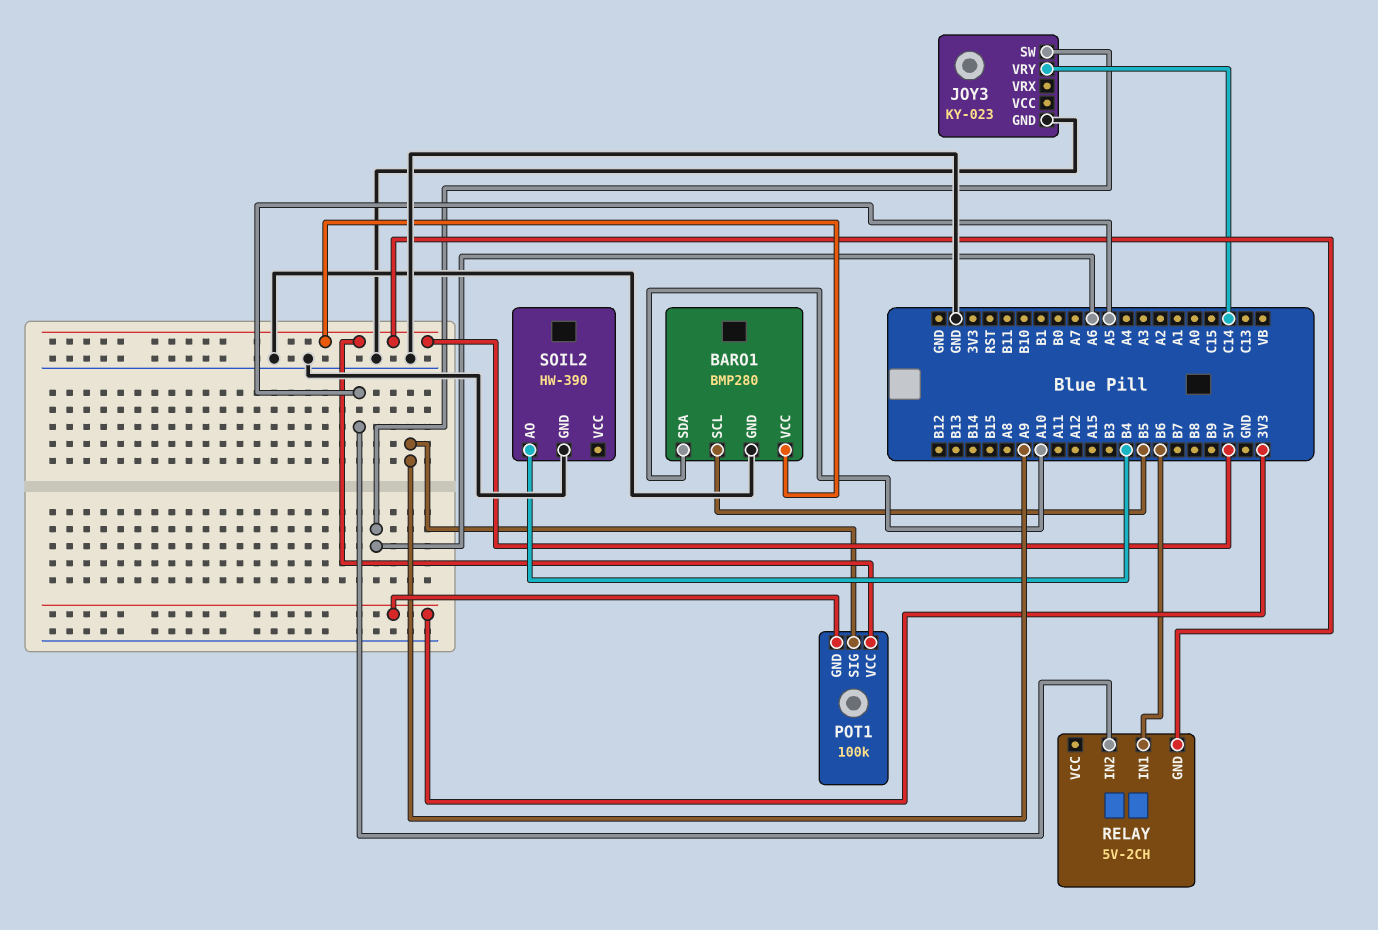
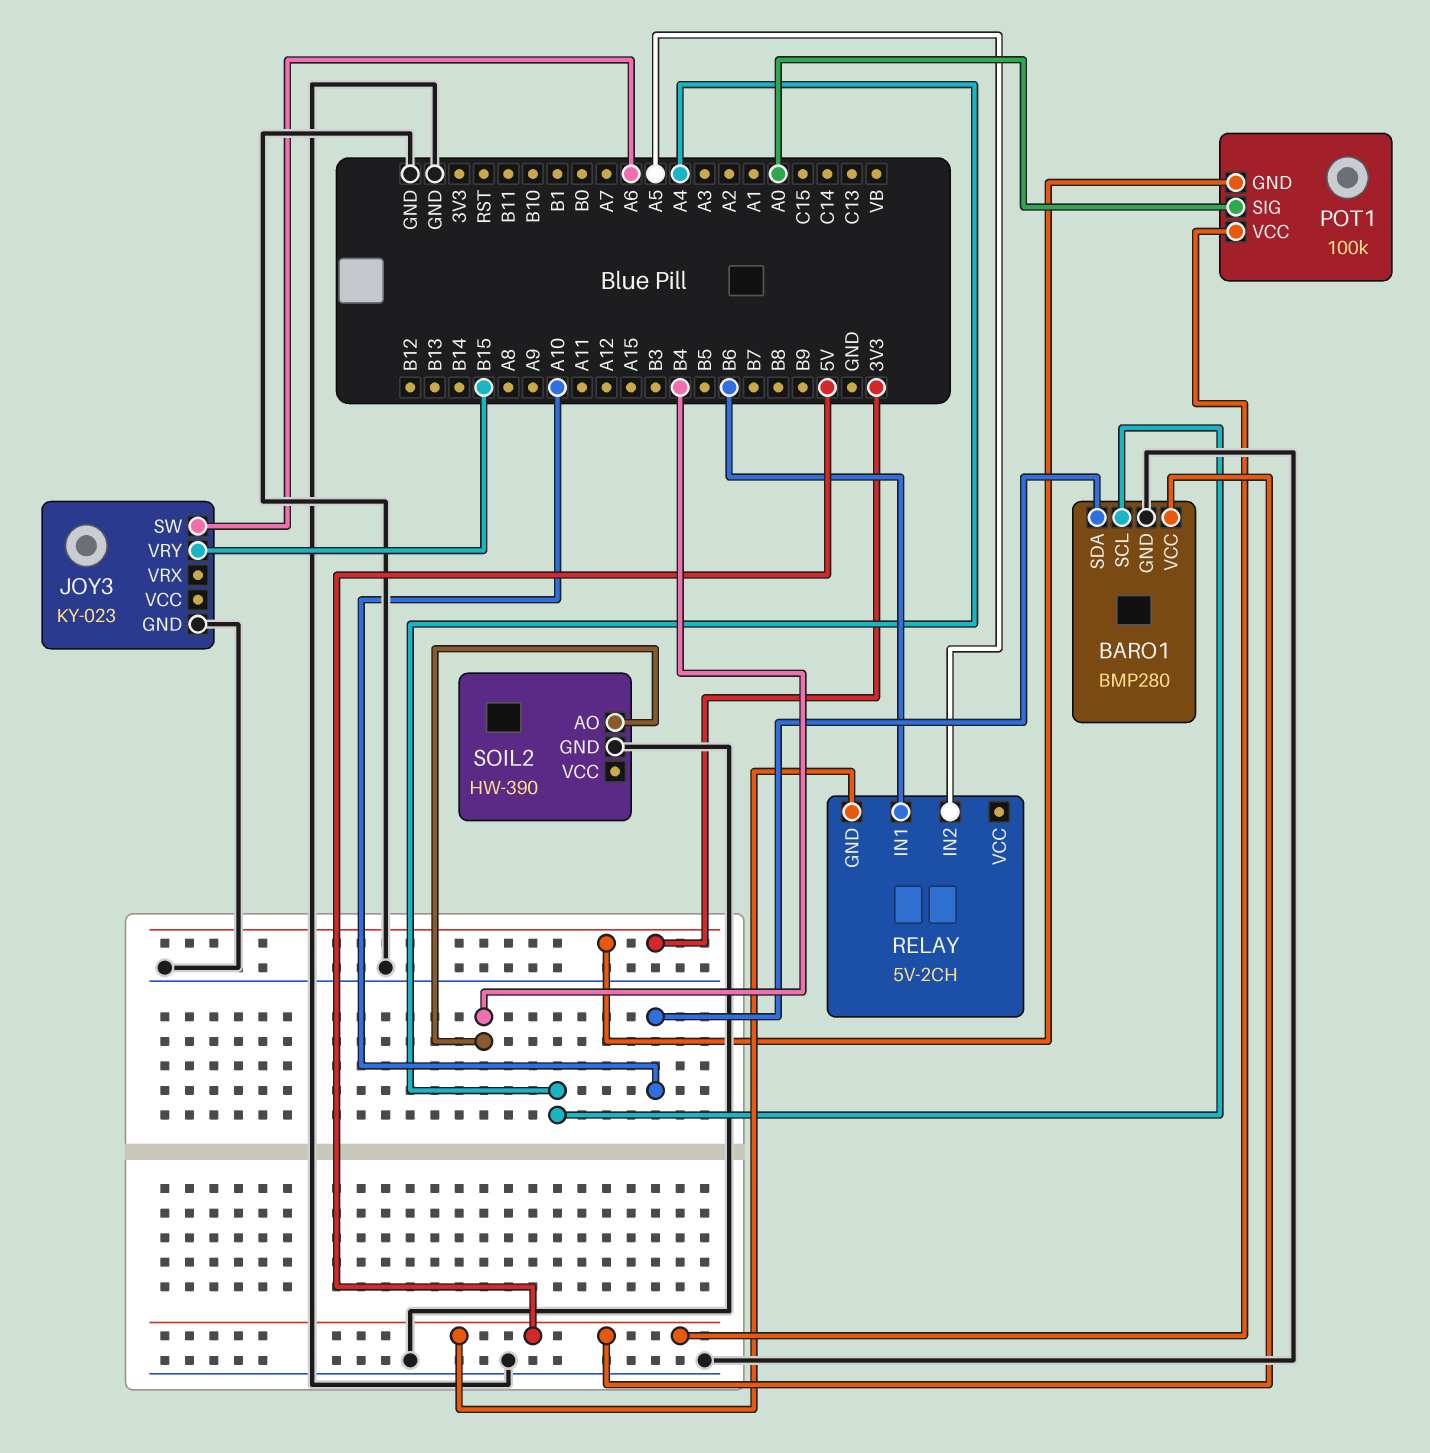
BARO1 pin SCL: B5 -> A4
JOY3 pin VRY: C14 -> B15
POT1 pin SIG: A9 -> A0

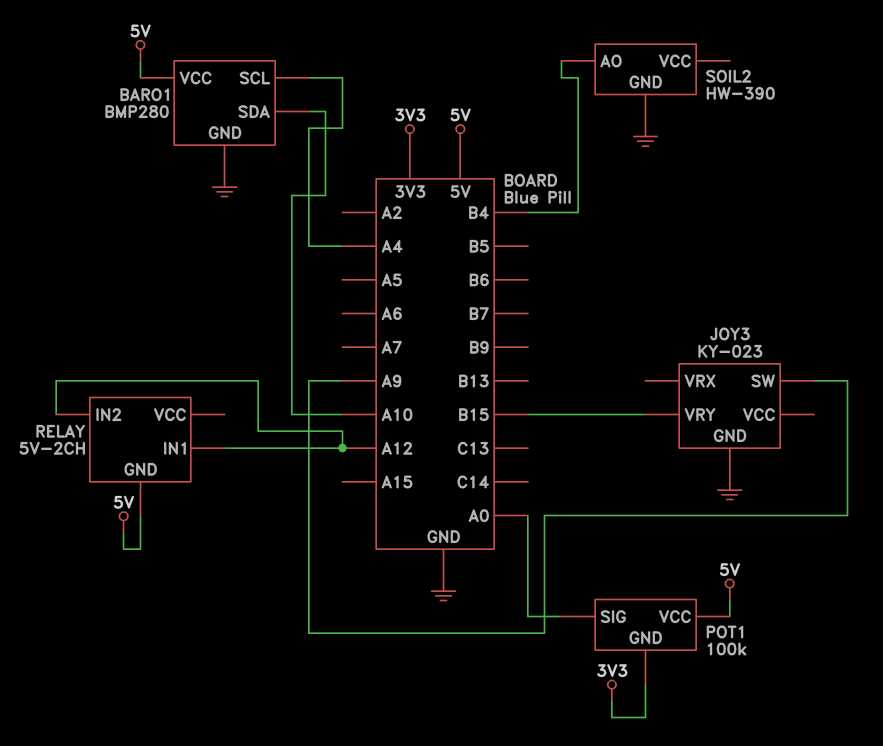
JOY3 pin SW: A6 -> A9
RELAY pin IN1: B6 -> A12
RELAY pin IN2: A5 -> A12

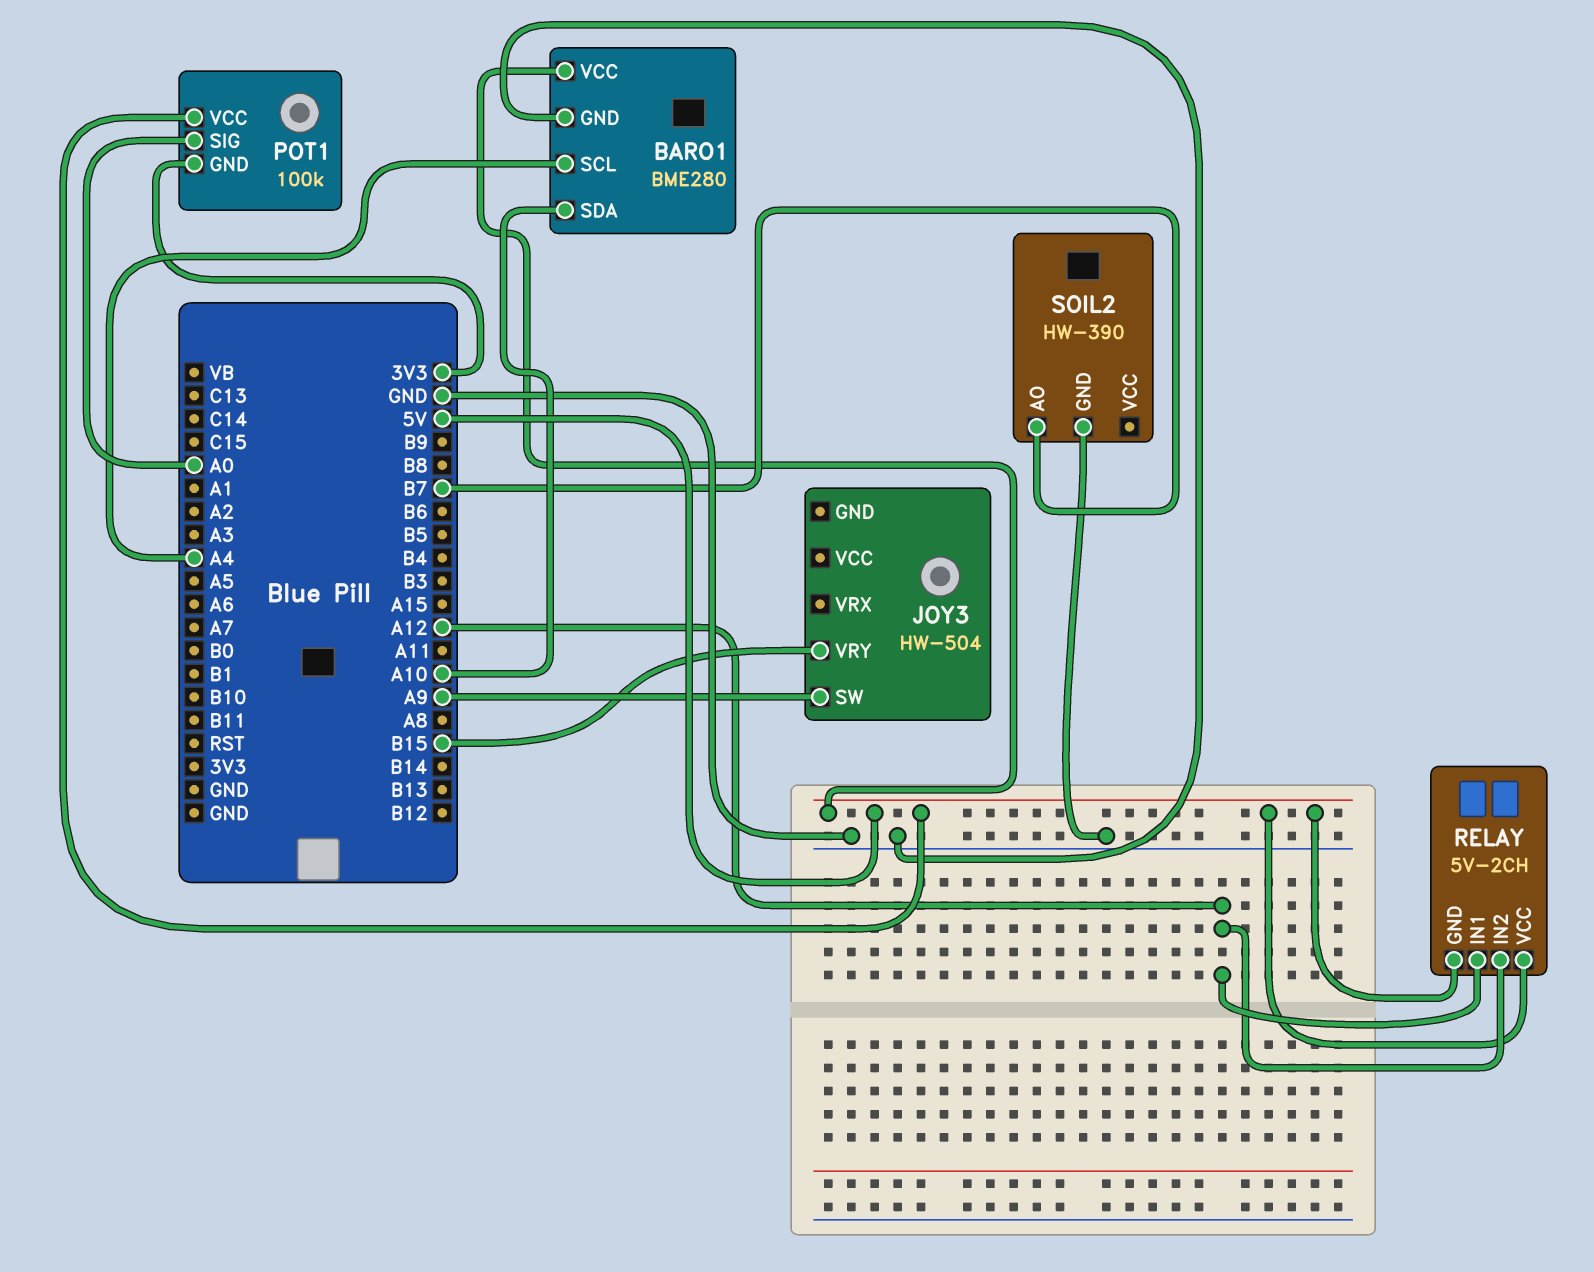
BARO1: BMP280 -> BME280
JOY3: KY-023 -> HW-504
JOY3 pin GND: GND -> none
RELAY pin VCC: none -> 5V
SOIL2 pin AO: B4 -> B7

